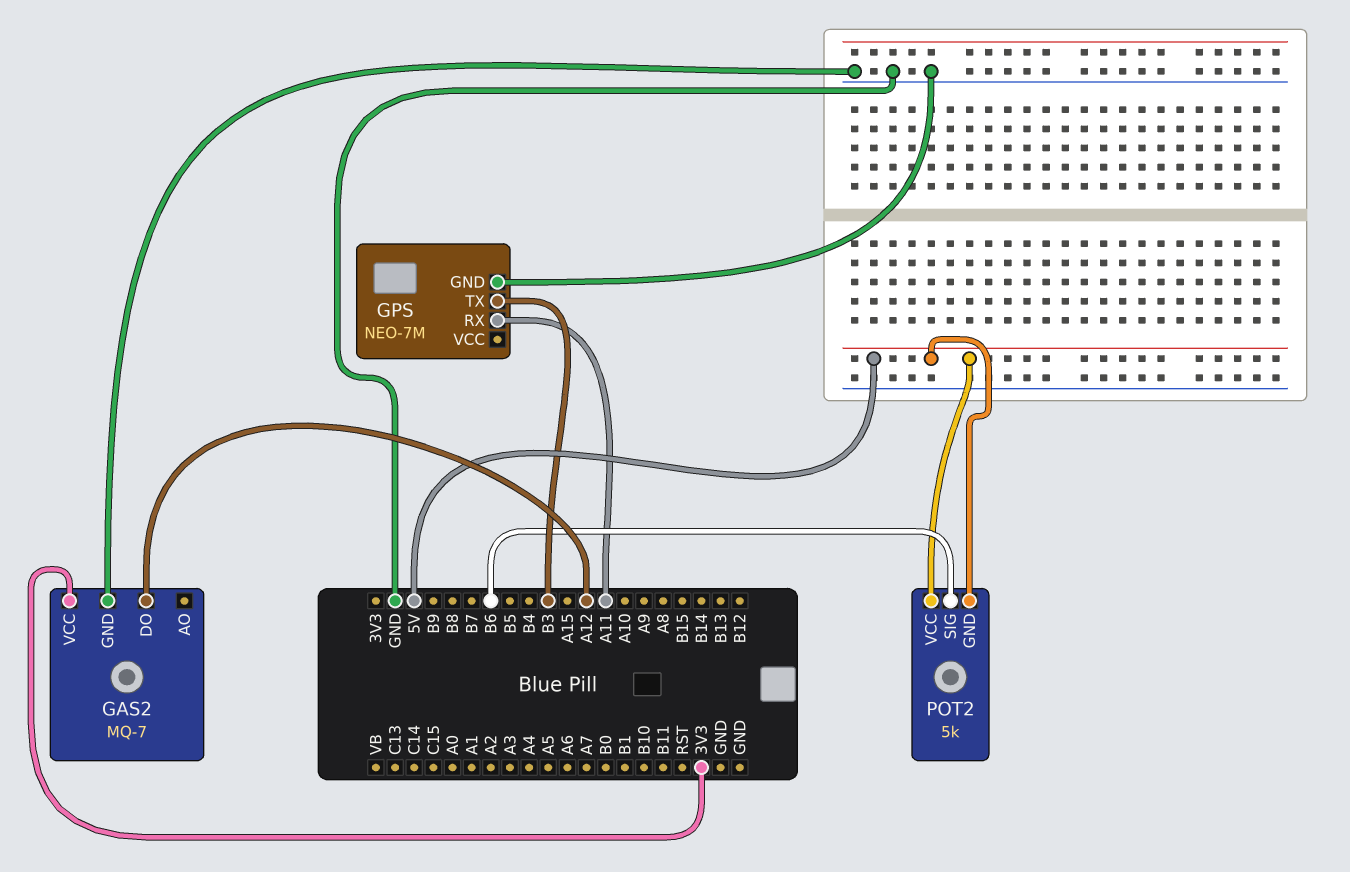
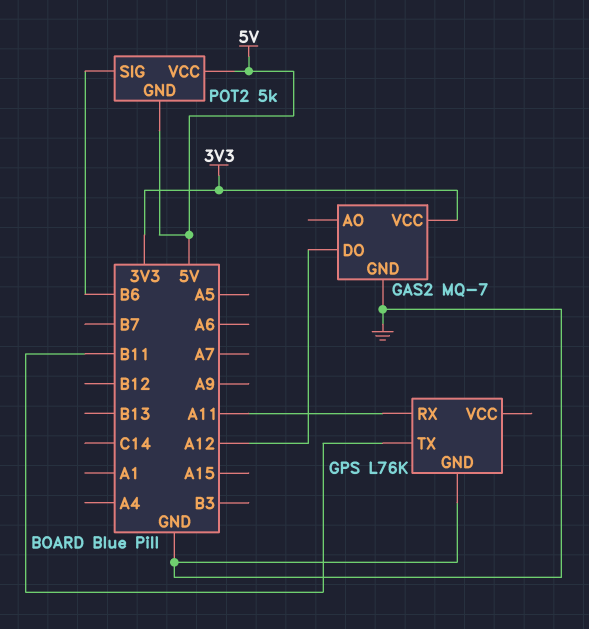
GPS: NEO-7M -> L76K
GPS pin TX: B3 -> B11

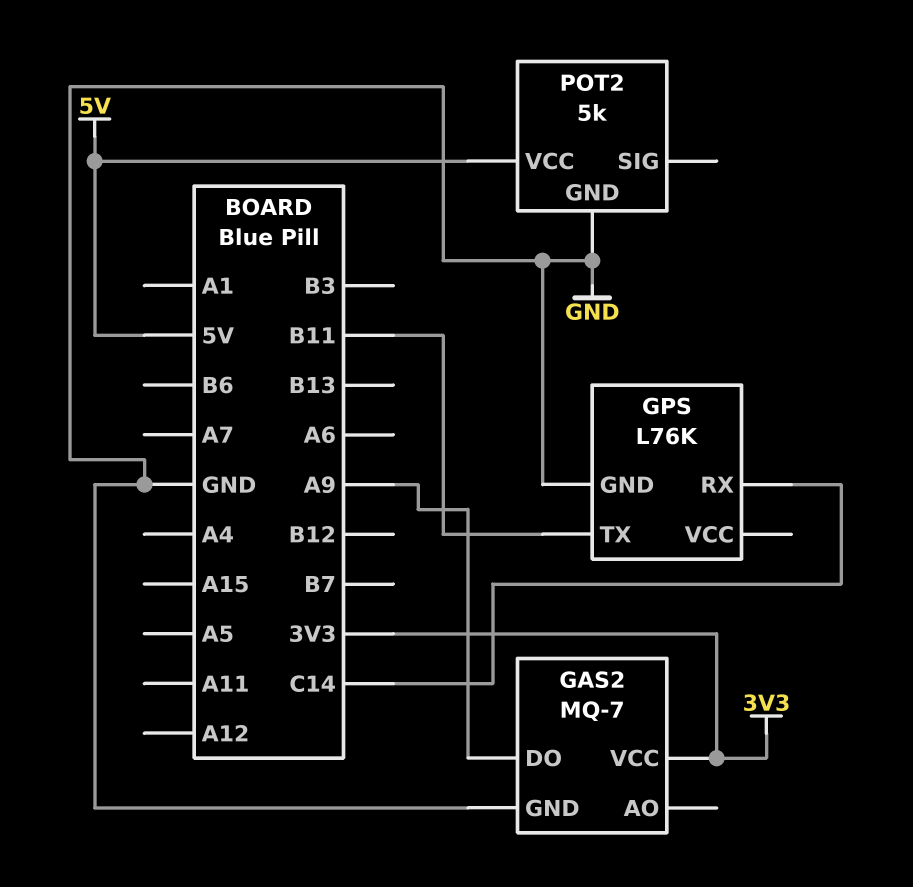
GAS2 pin DO: A12 -> A9
GPS pin RX: A11 -> C14
POT2 pin GND: 5V -> GND
POT2 pin SIG: B6 -> none

